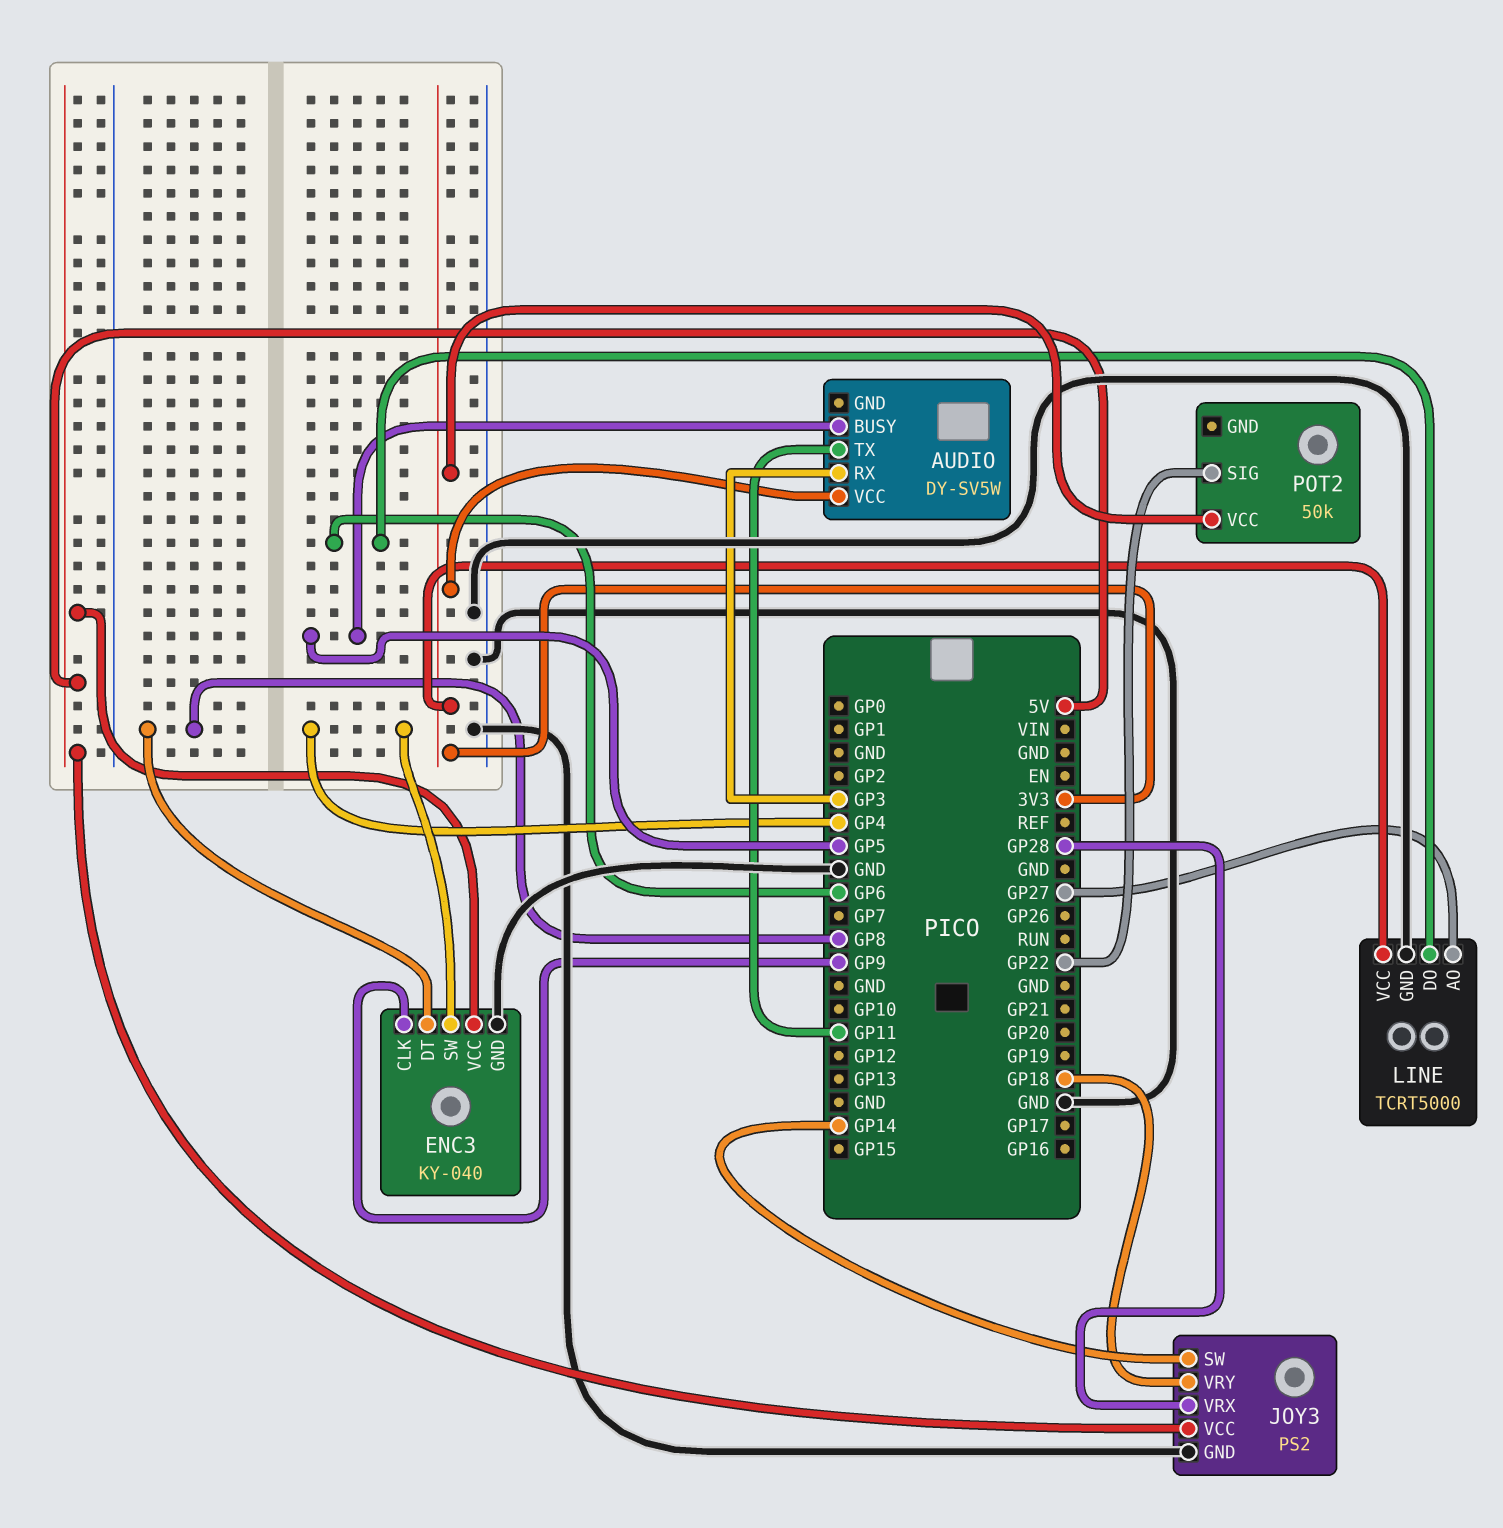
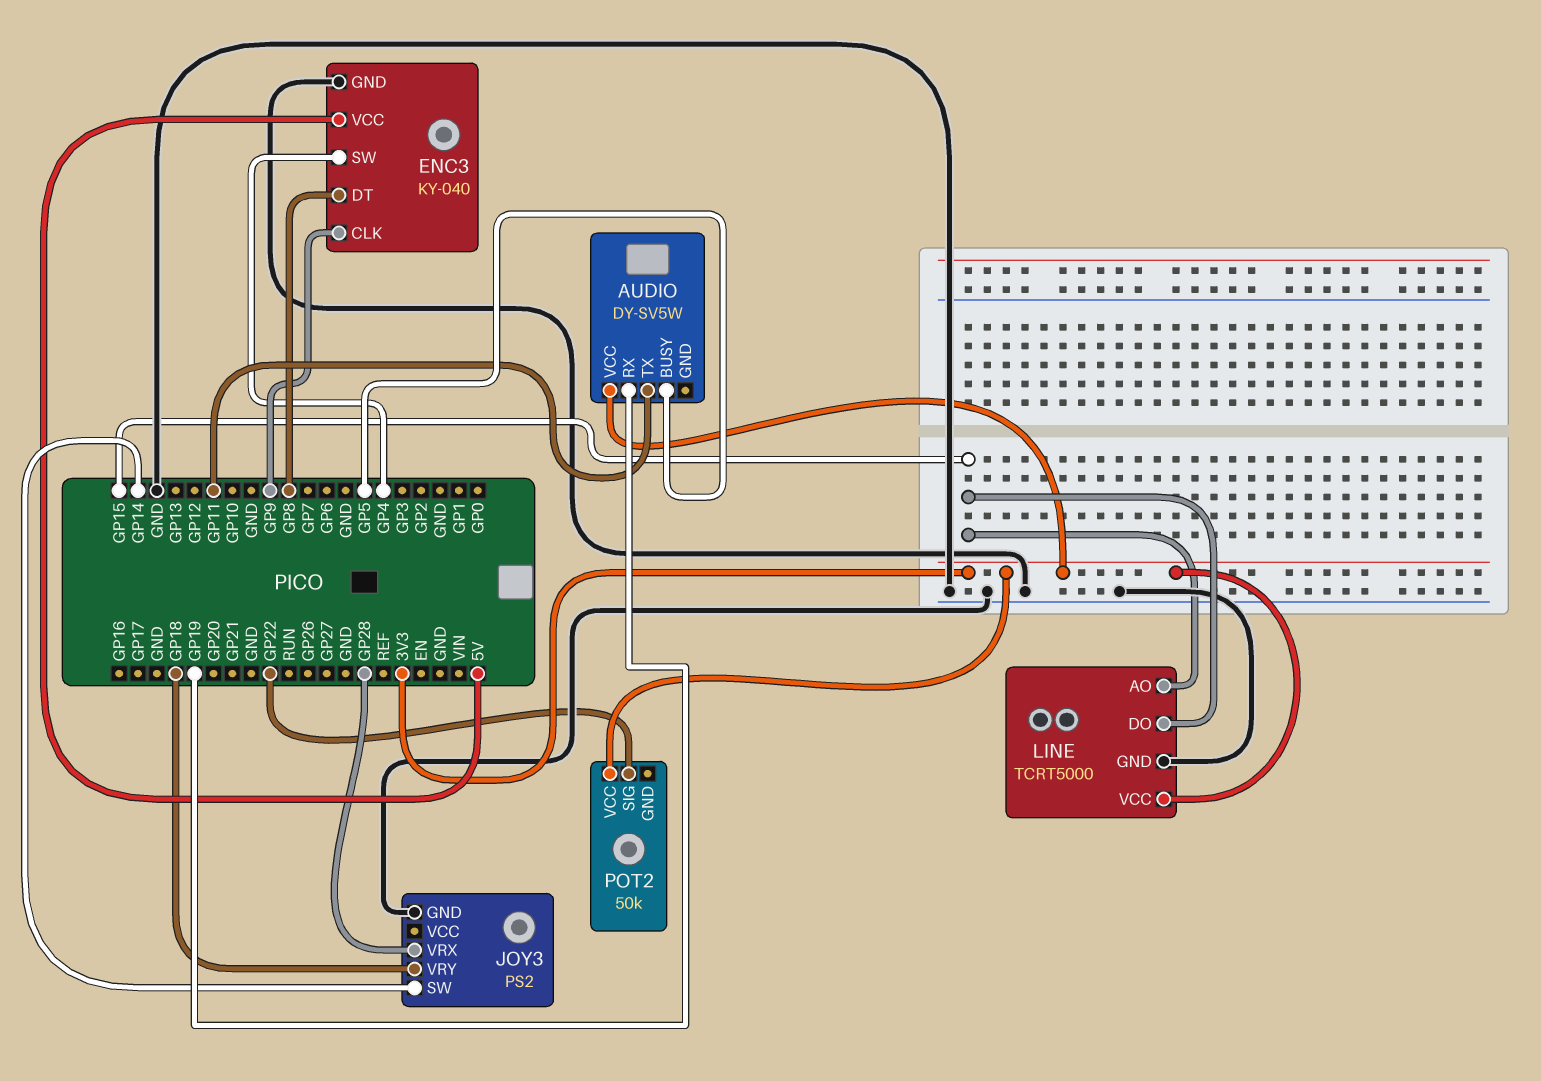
AUDIO pin RX: GP3 -> GP19
JOY3 pin VCC: 5V -> none
LINE pin AO: GP27 -> GP15
LINE pin DO: GP6 -> GP15

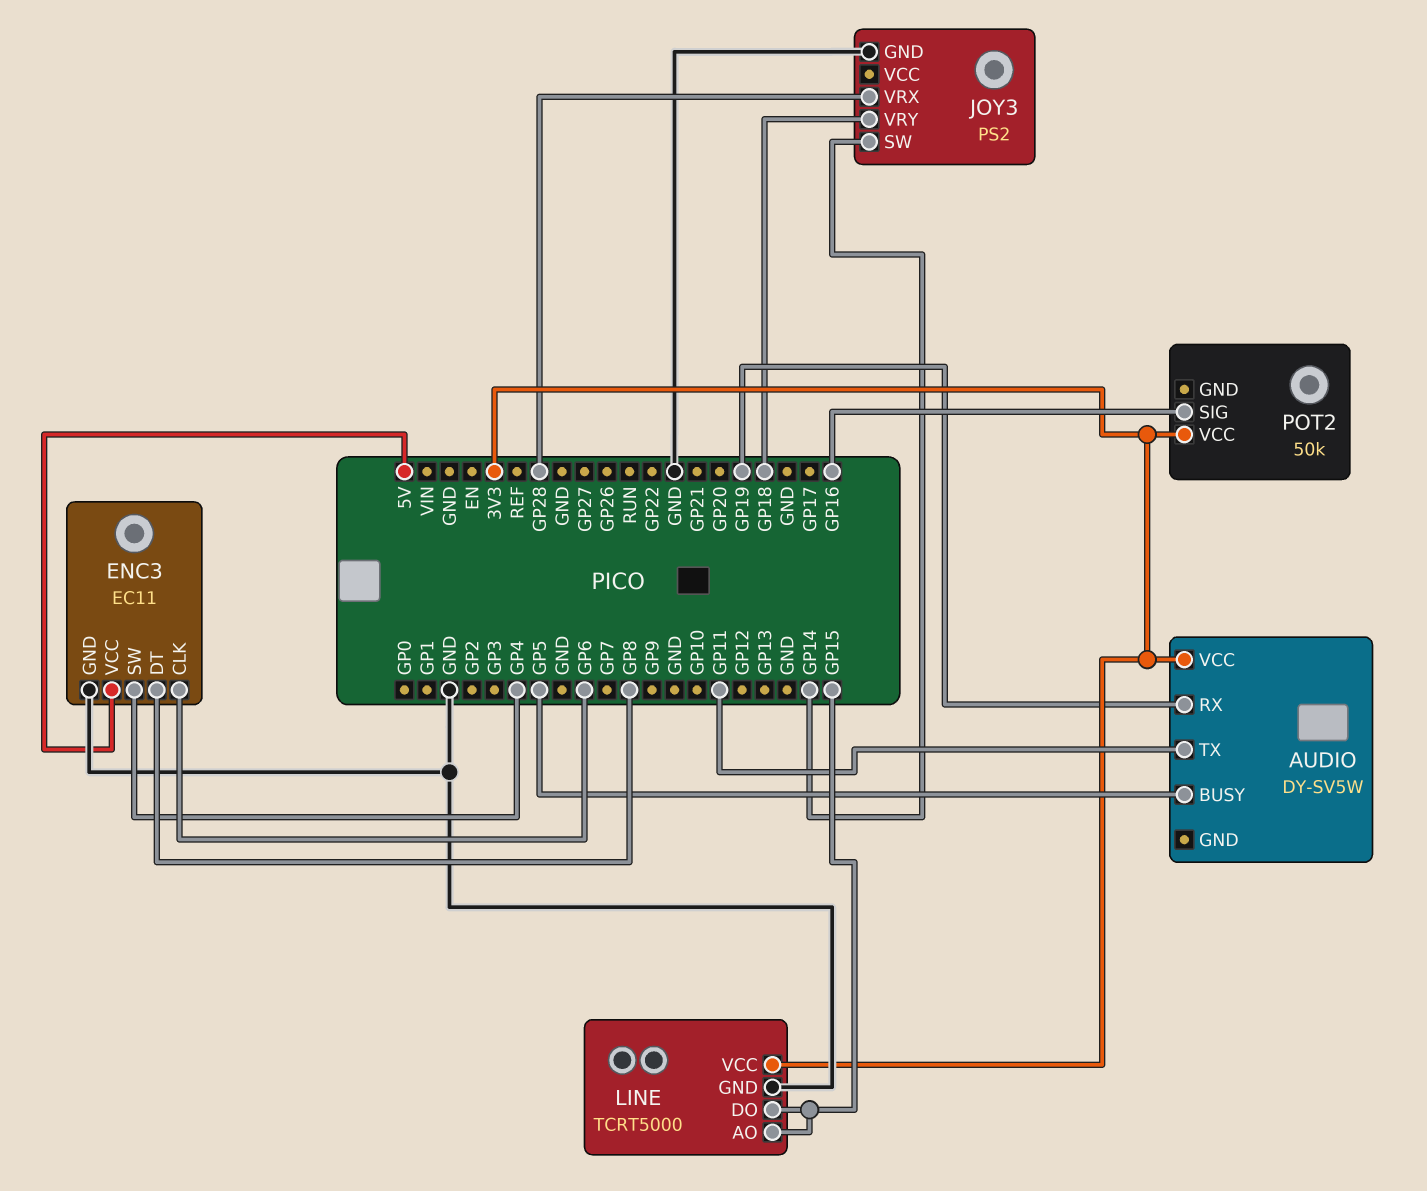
ENC3: KY-040 -> EC11
ENC3 pin CLK: GP9 -> GP6
POT2 pin SIG: GP22 -> GP16

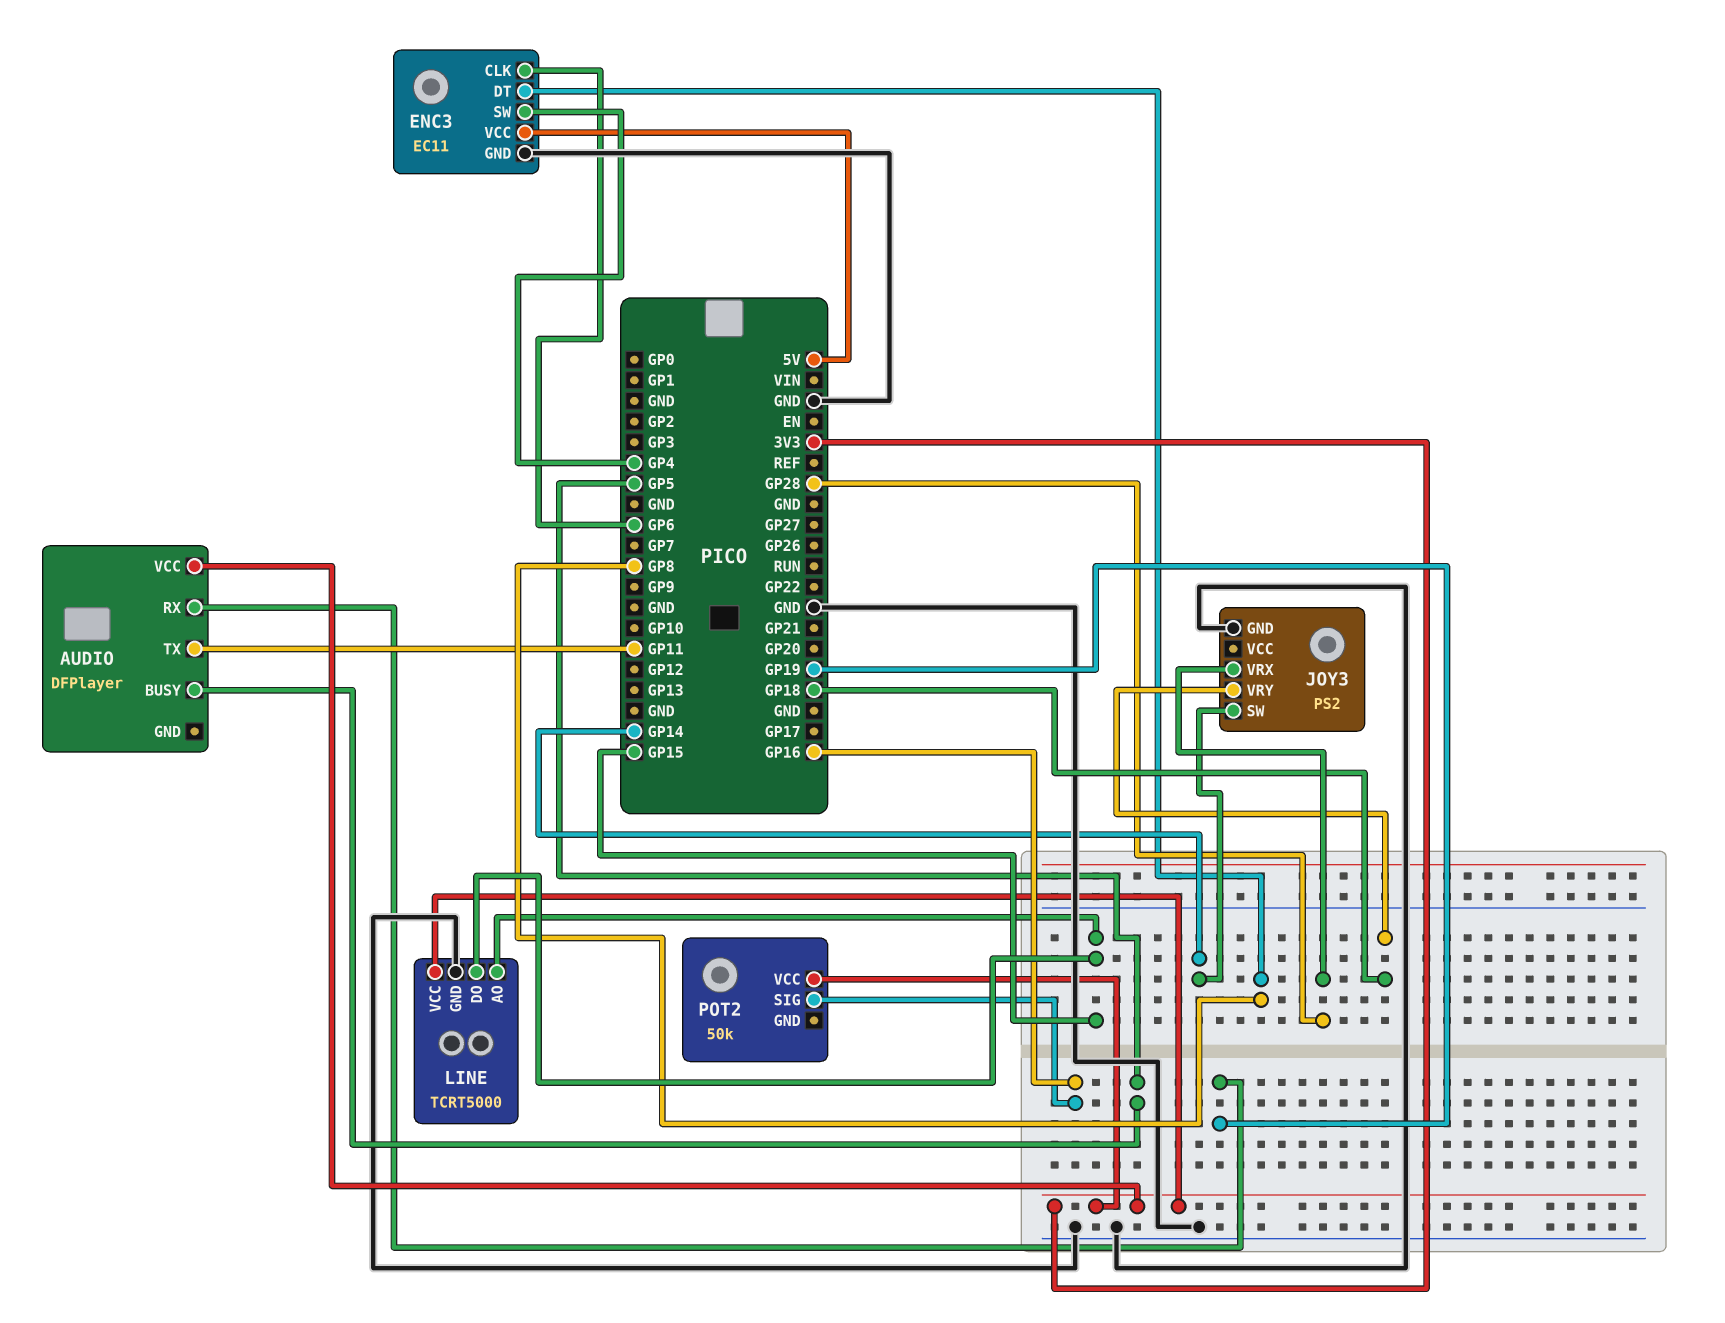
AUDIO: DY-SV5W -> DFPlayer

